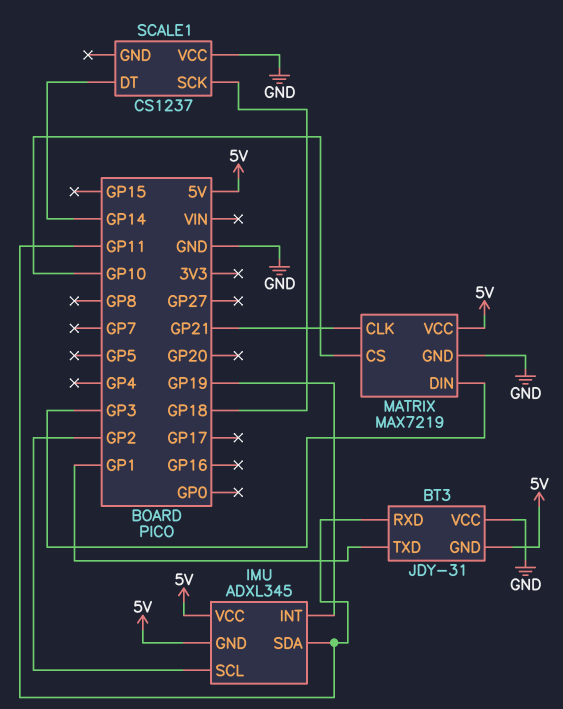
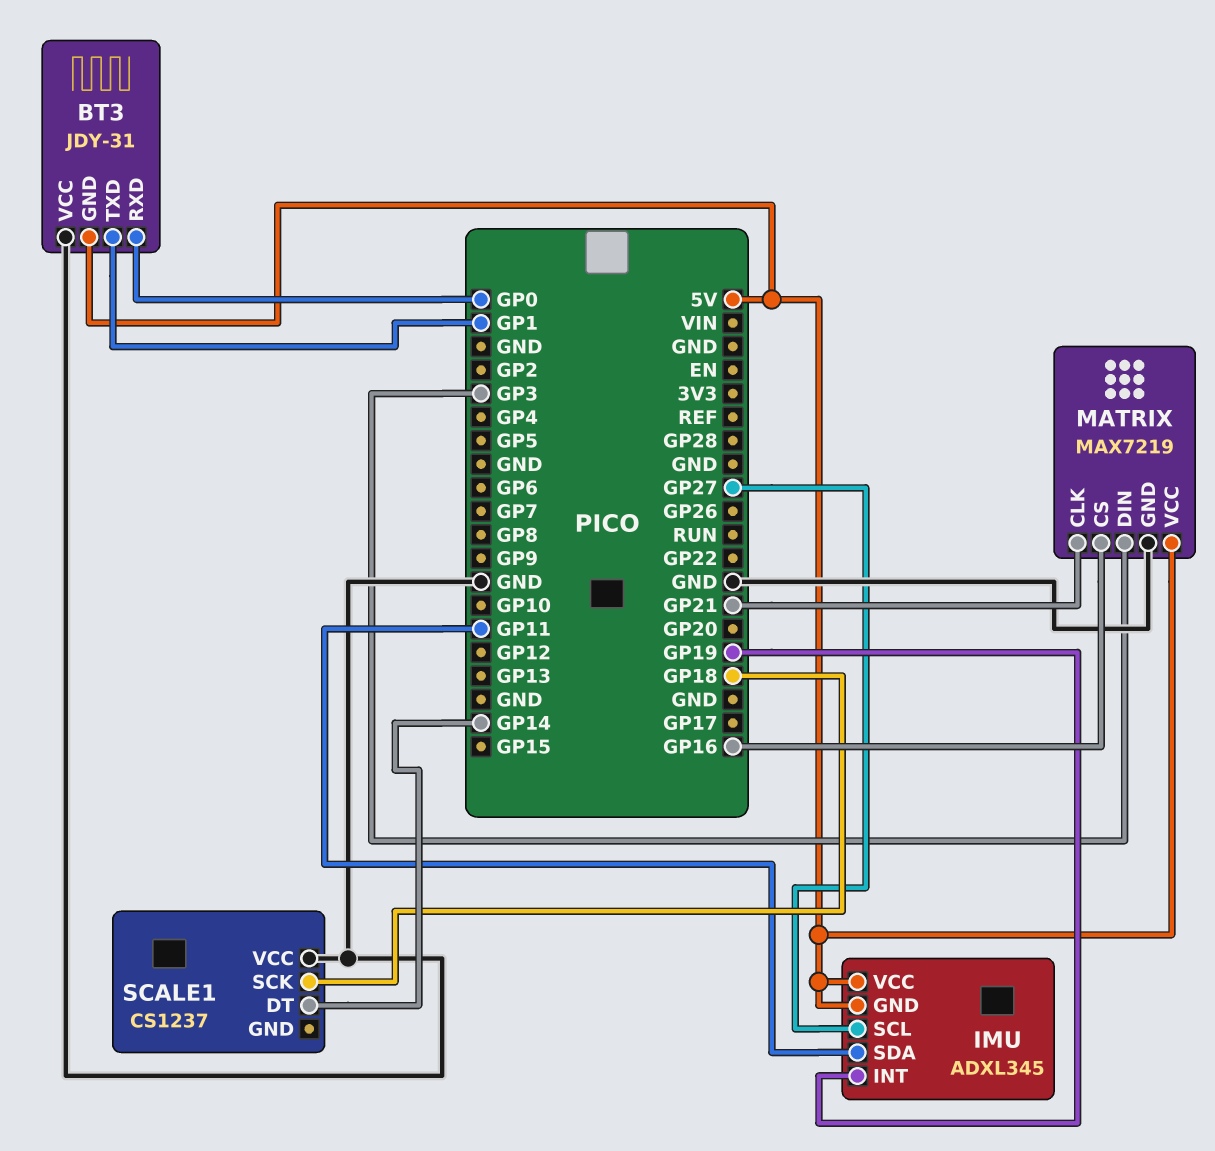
BT3 pin RXD: GP11 -> GP0
IMU pin SCL: GP2 -> GP27
MATRIX pin CS: GP10 -> GP16

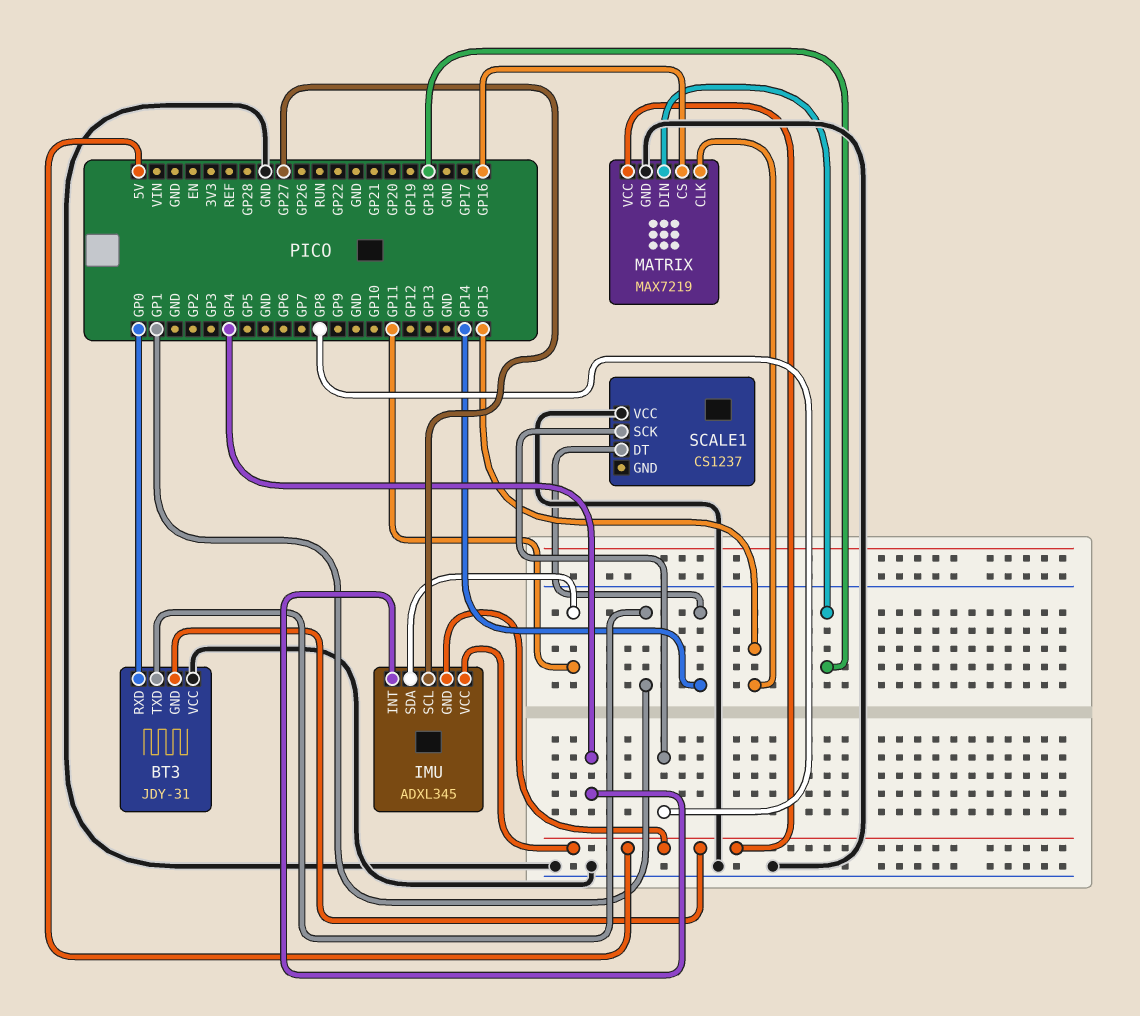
IMU pin INT: GP19 -> GP4
MATRIX pin CLK: GP21 -> GP15
MATRIX pin DIN: GP3 -> GP18
SCALE1 pin SCK: GP18 -> GP8

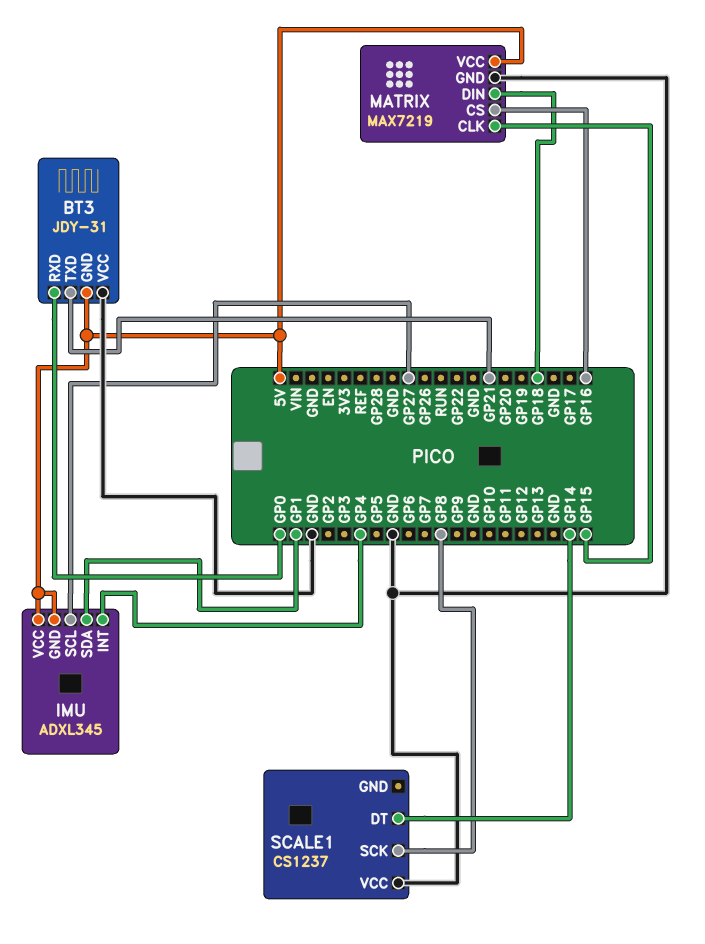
BT3 pin TXD: GP1 -> GP21
IMU pin SDA: GP11 -> GP1

